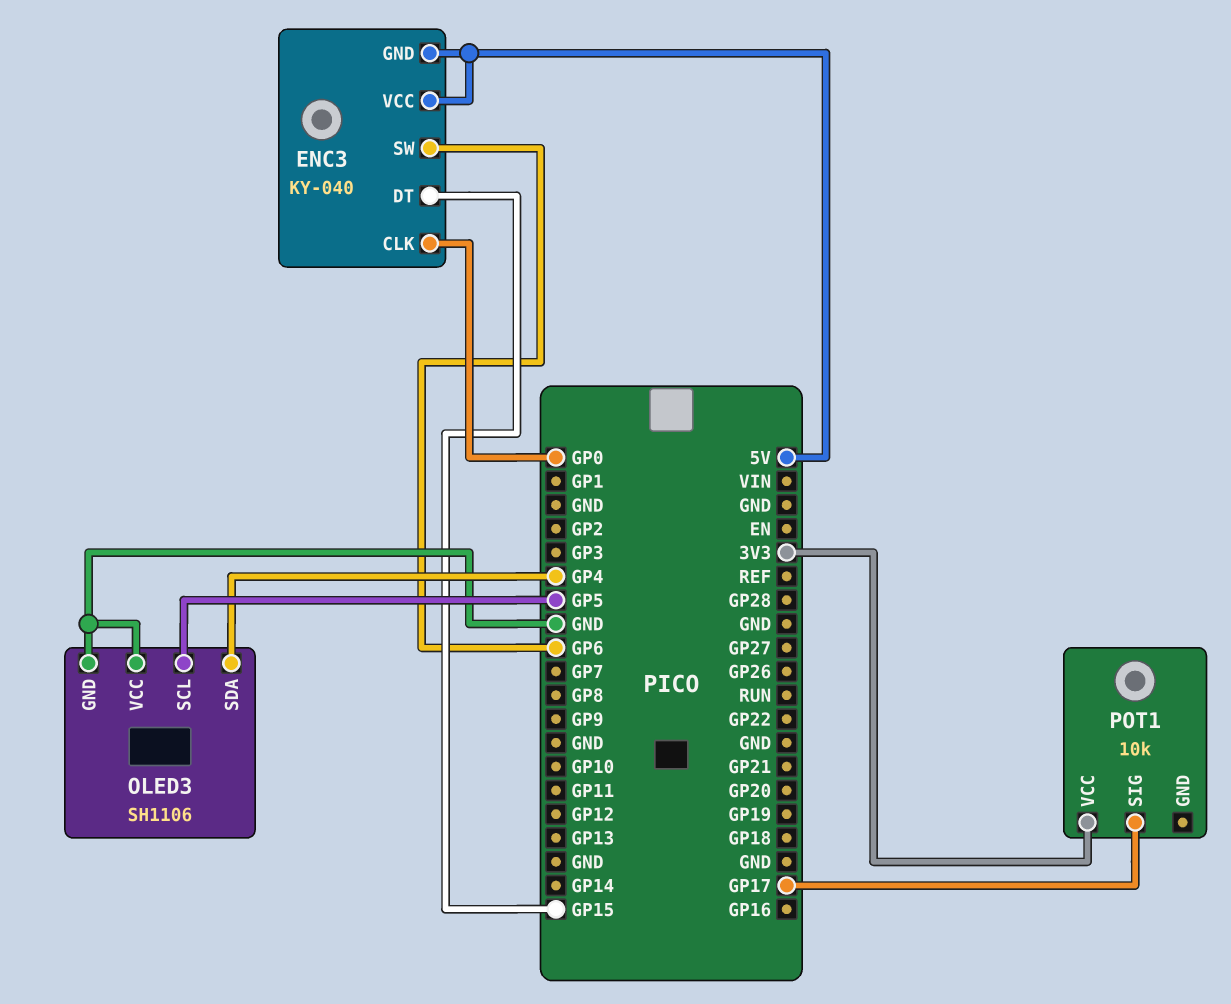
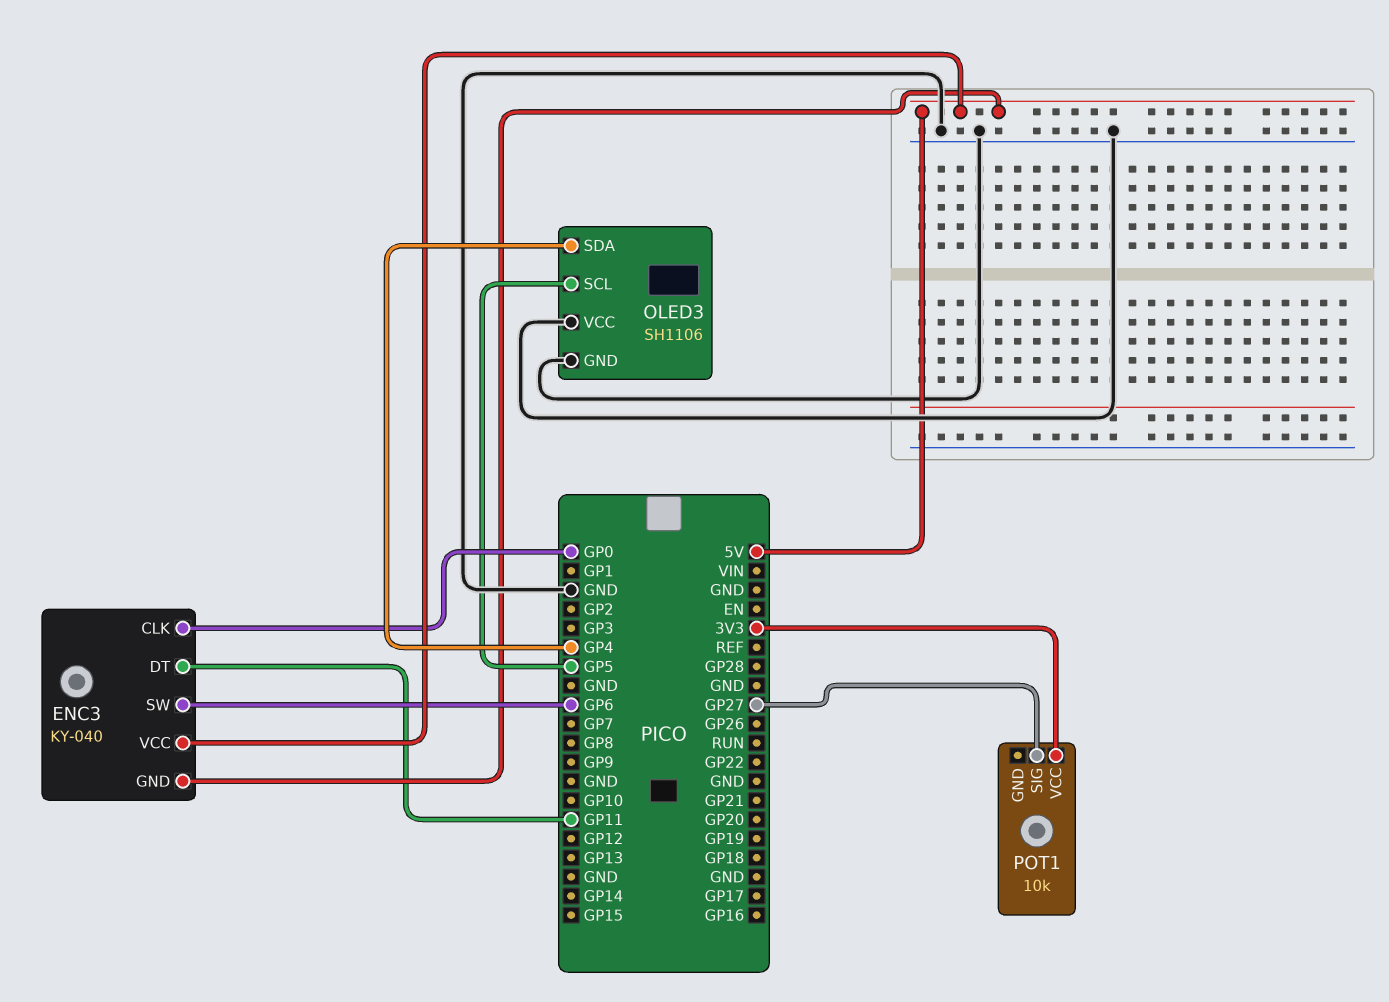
ENC3 pin DT: GP15 -> GP11
POT1 pin SIG: GP17 -> GP27

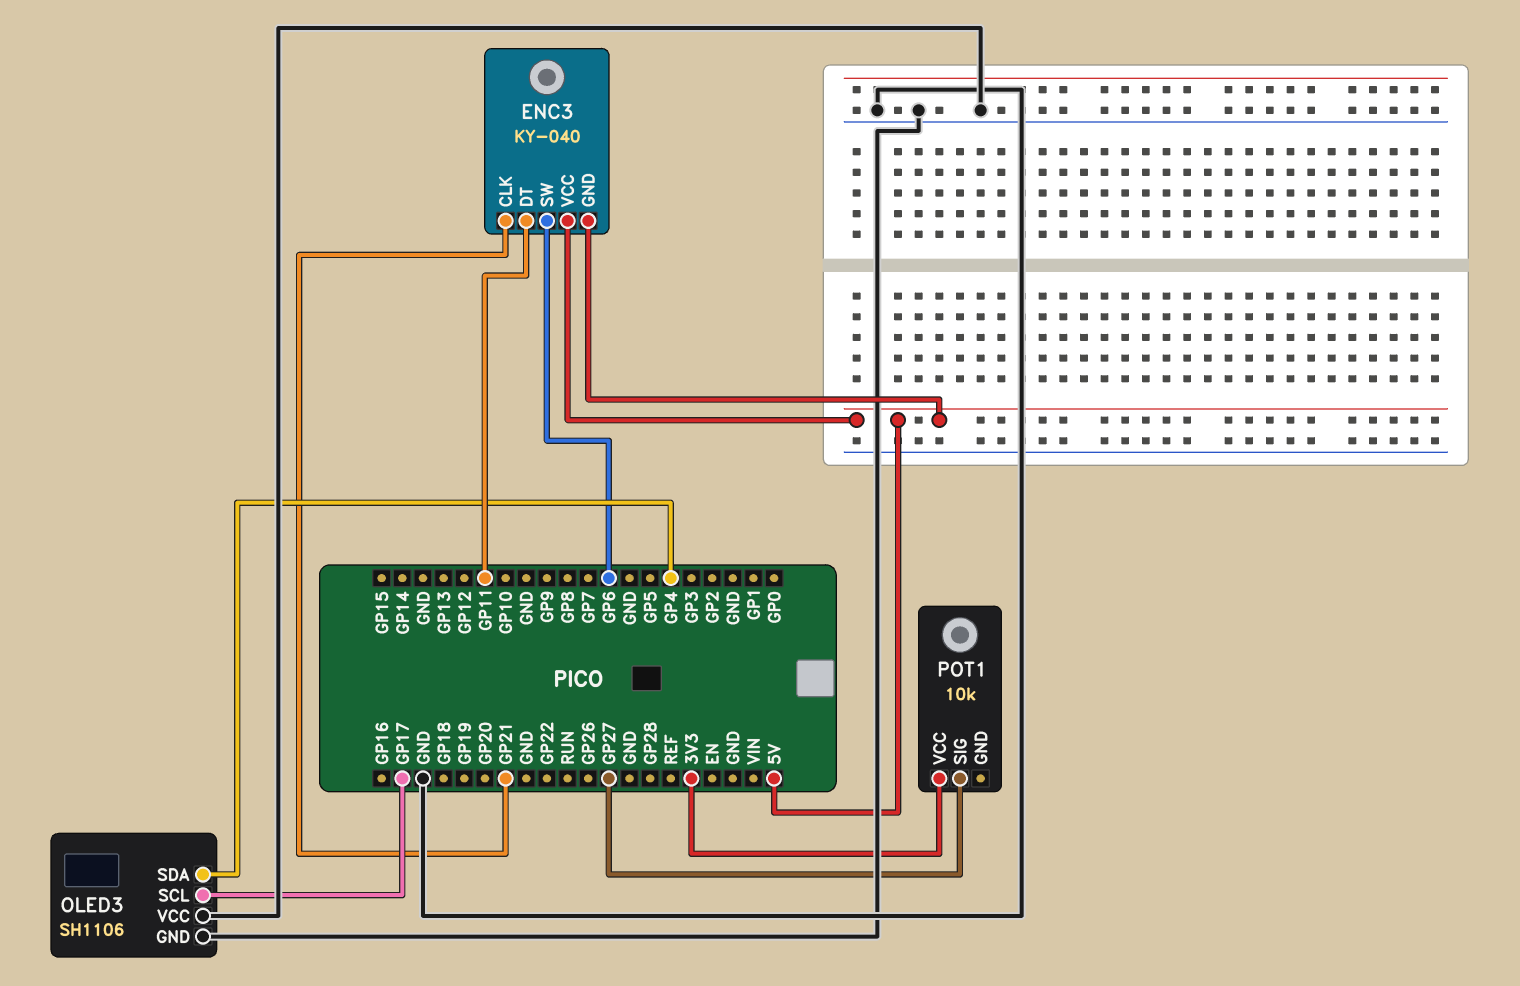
ENC3 pin CLK: GP0 -> GP21
OLED3 pin SCL: GP5 -> GP17

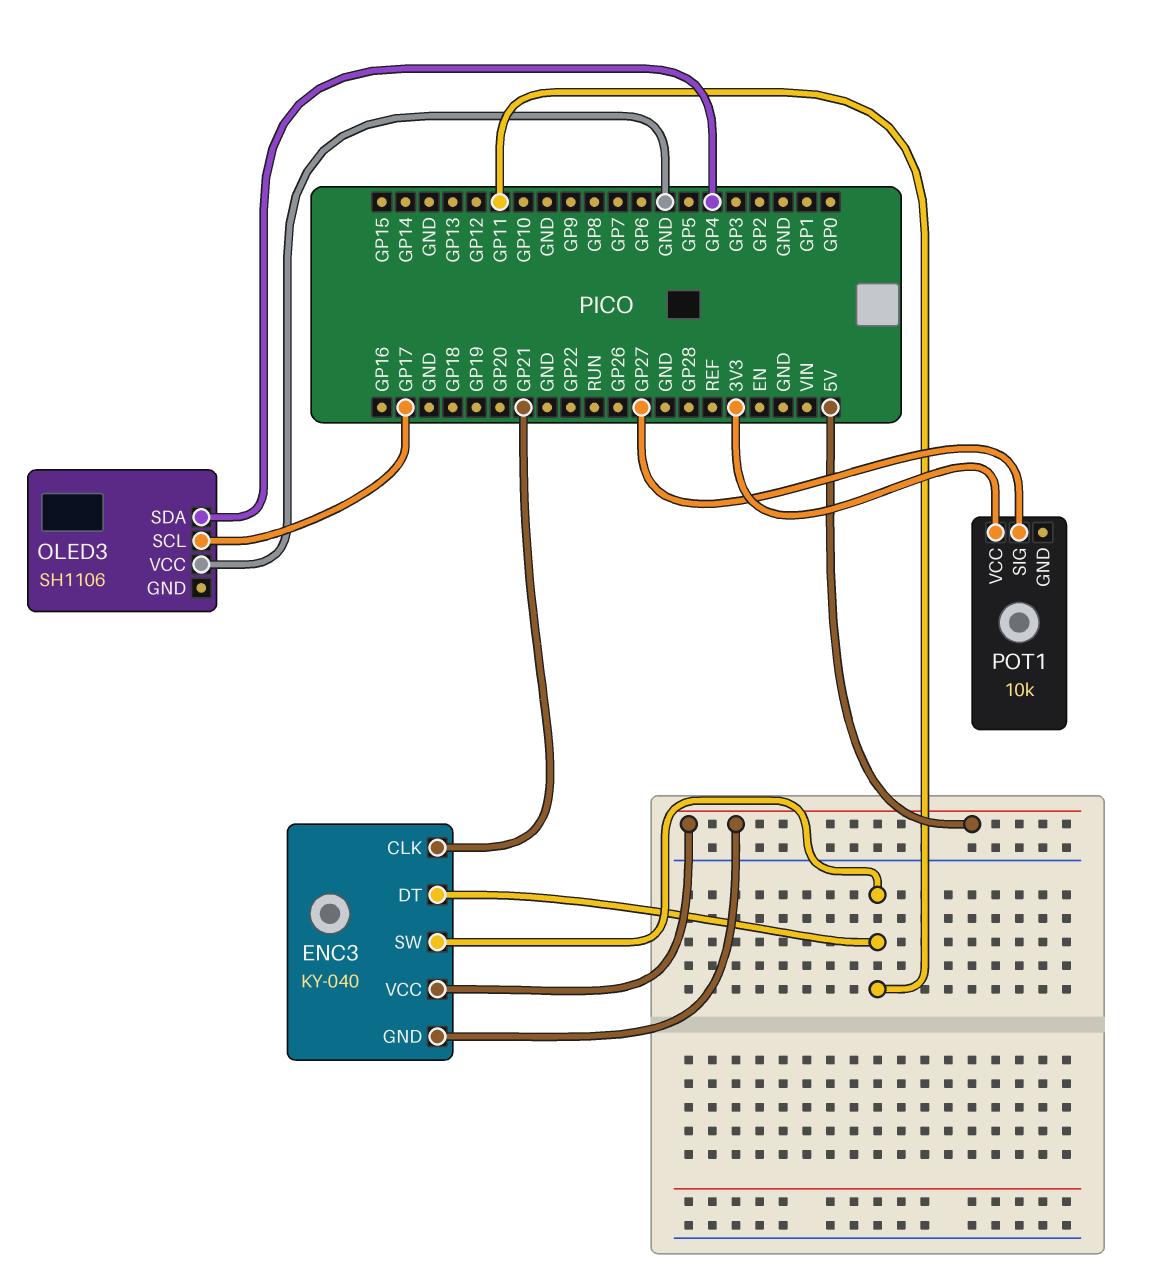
ENC3 pin SW: GP6 -> GP11
OLED3 pin GND: GND -> none

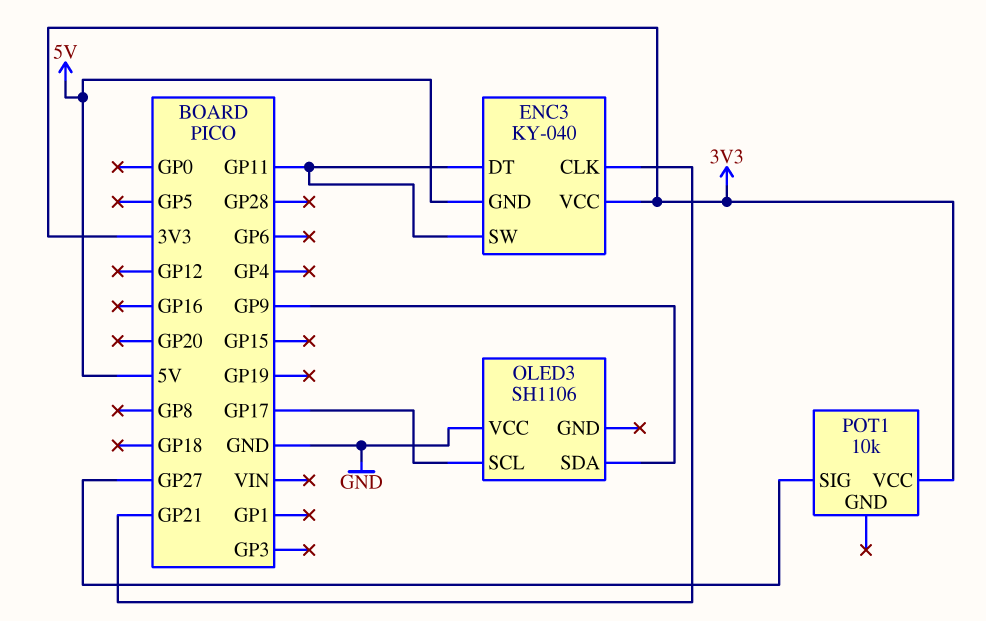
ENC3 pin VCC: 5V -> 3V3
OLED3 pin SDA: GP4 -> GP9

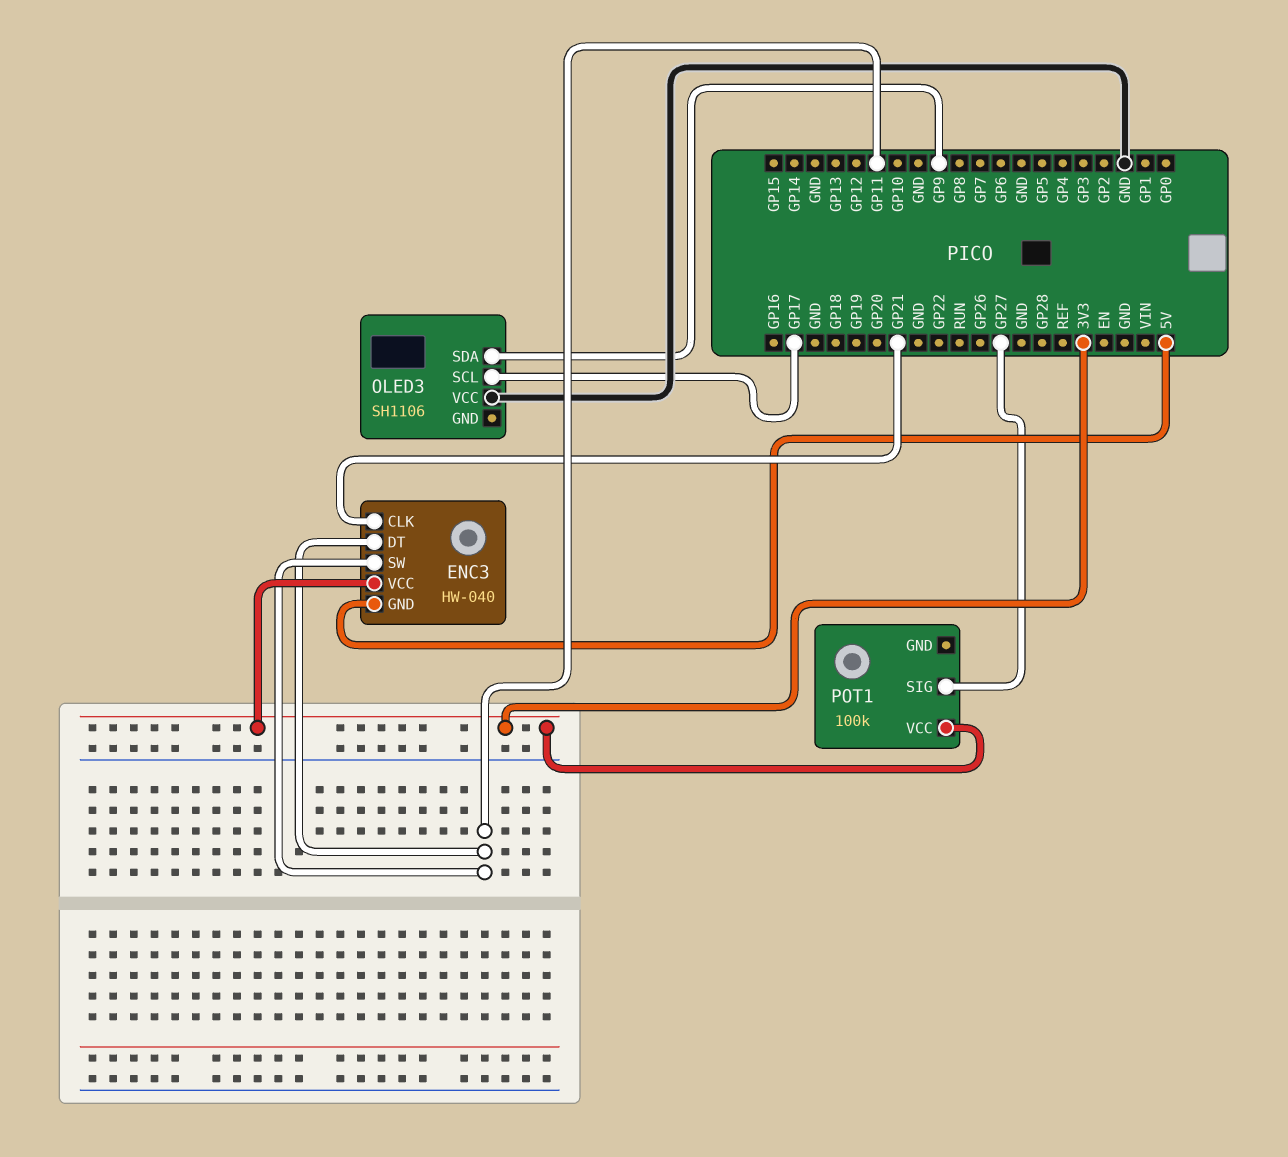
ENC3: KY-040 -> HW-040
POT1: 10k -> 100k

